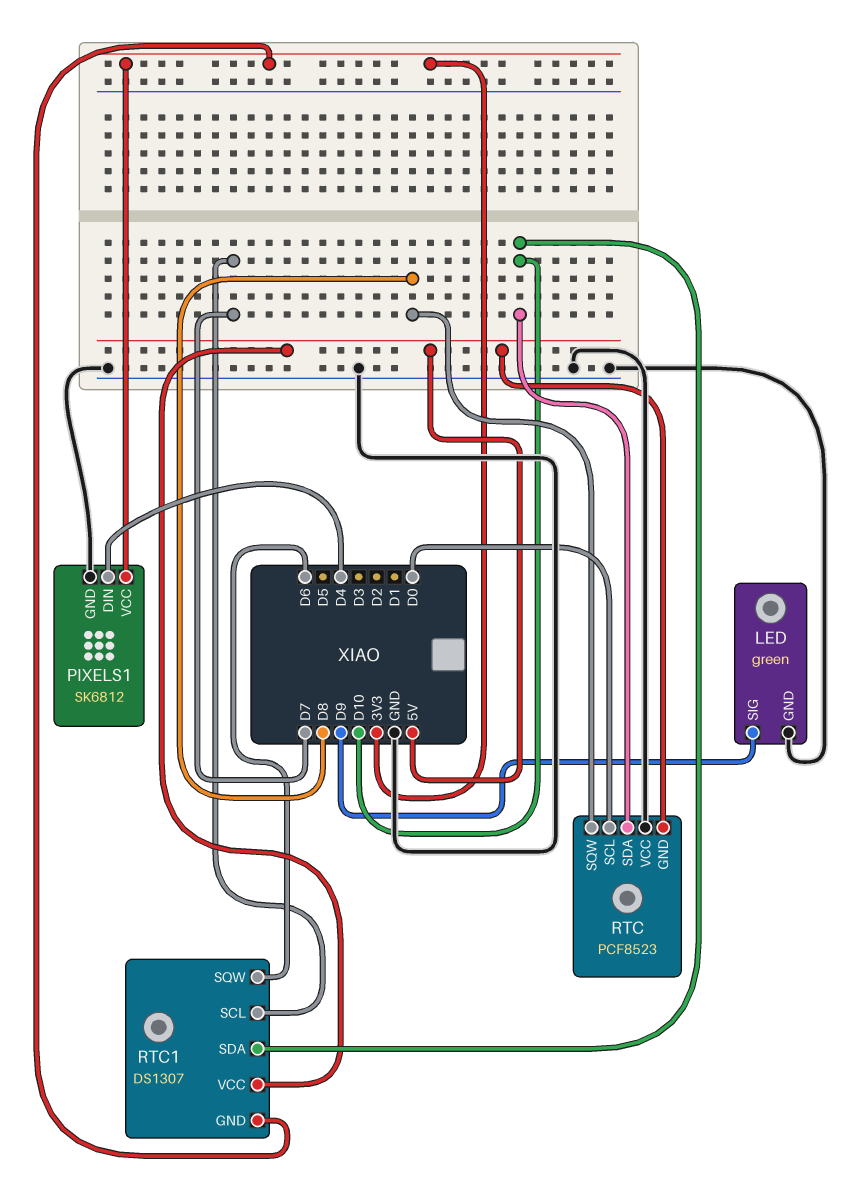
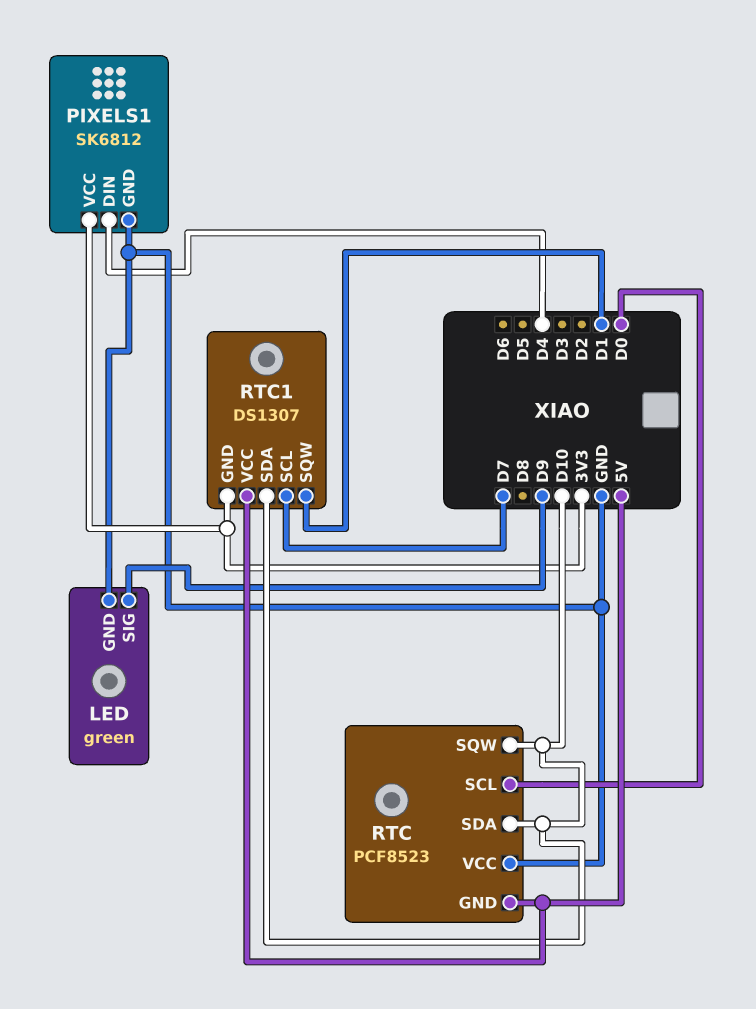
RTC pin SQW: D8 -> D10
RTC1 pin SQW: D6 -> D1

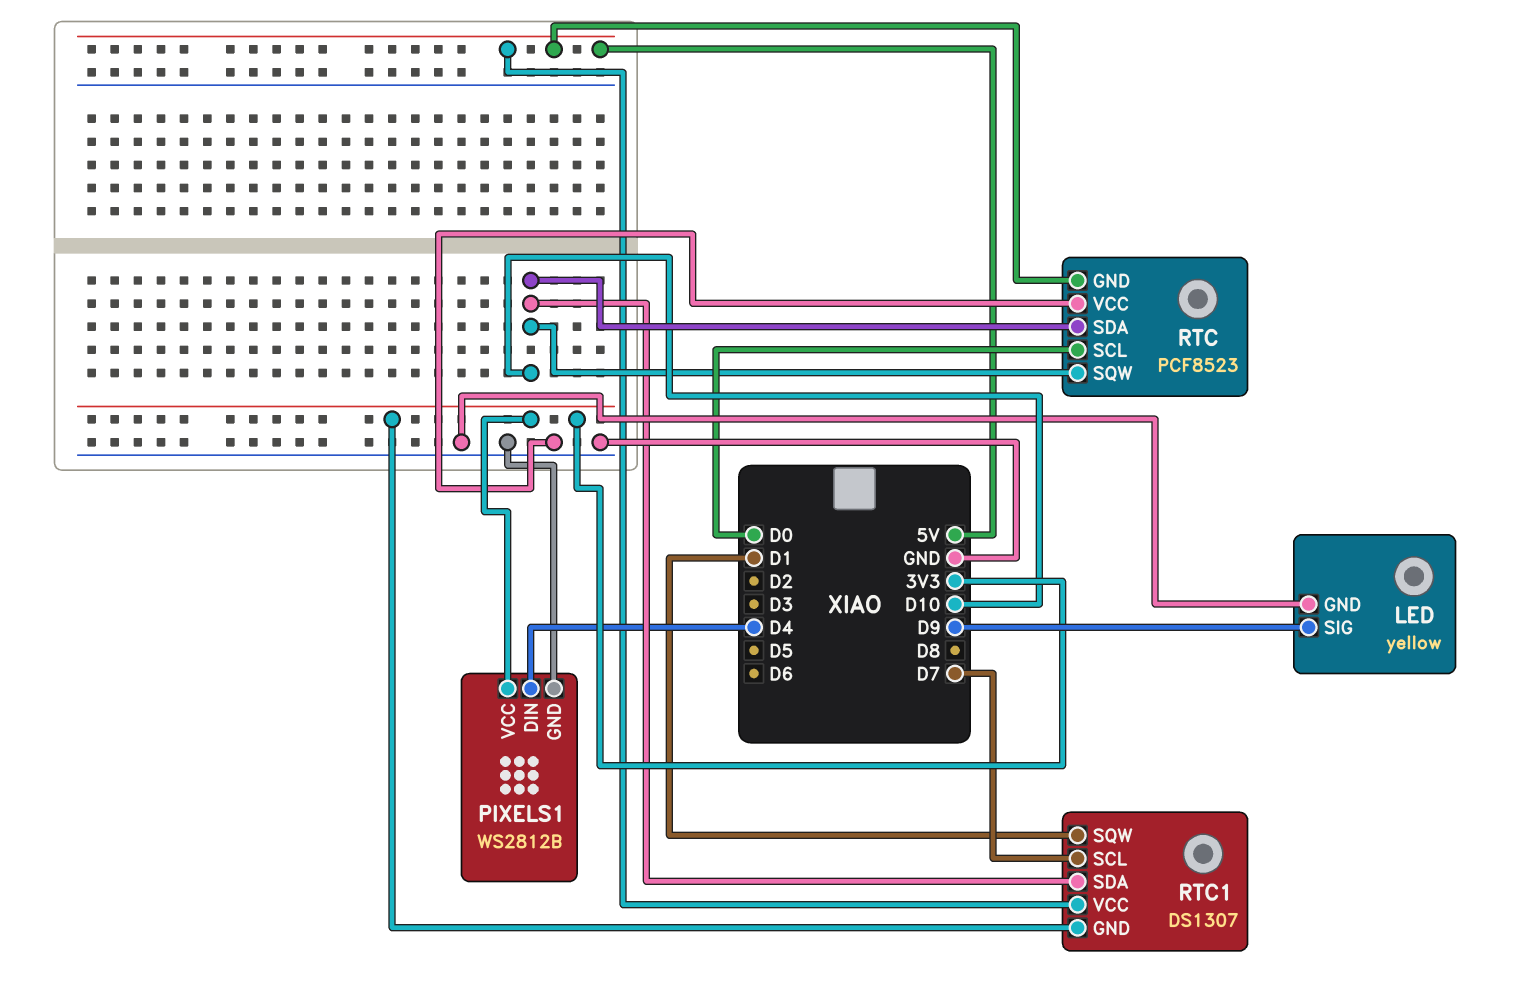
LED: green -> yellow
PIXELS1: SK6812 -> WS2812B

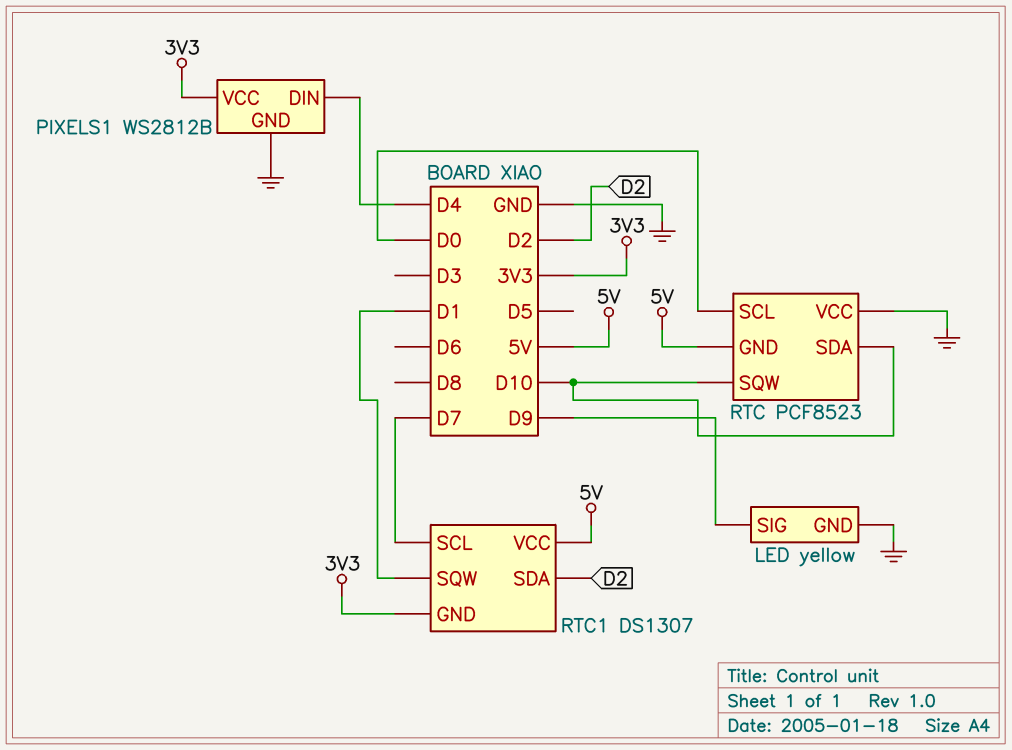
RTC1 pin SDA: D10 -> D2

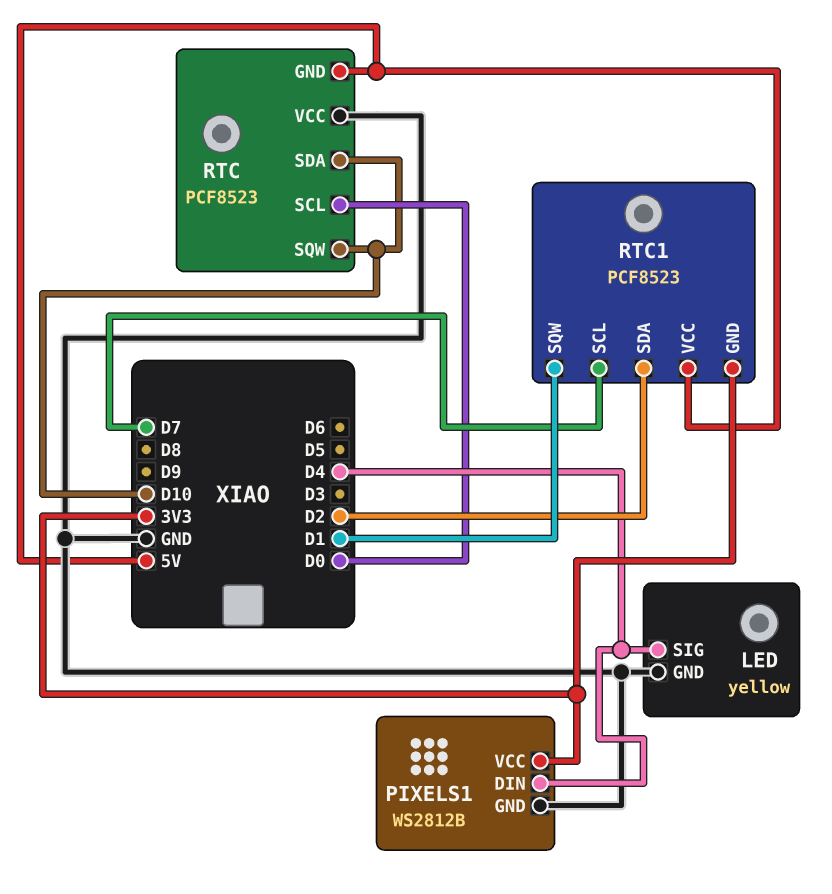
LED pin SIG: D9 -> D4
RTC1: DS1307 -> PCF8523

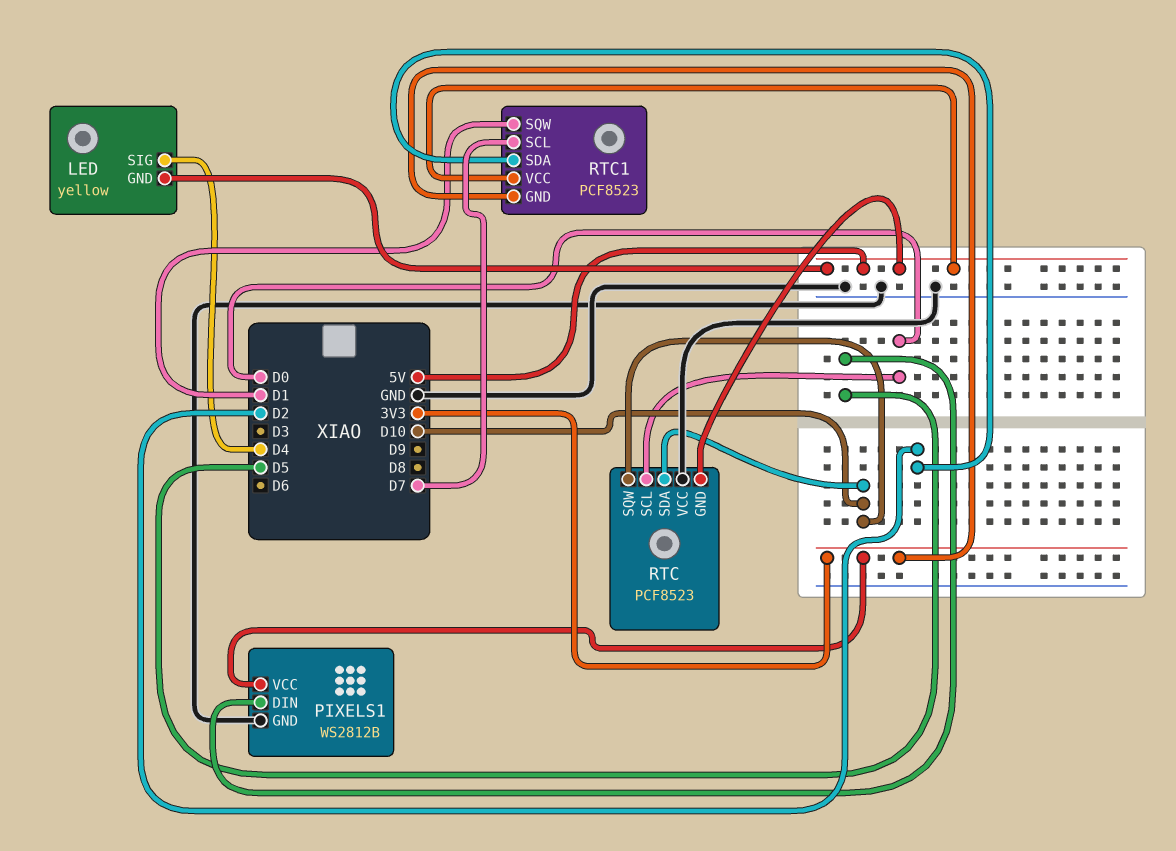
LED pin GND: GND -> 5V
PIXELS1 pin DIN: D4 -> D5

